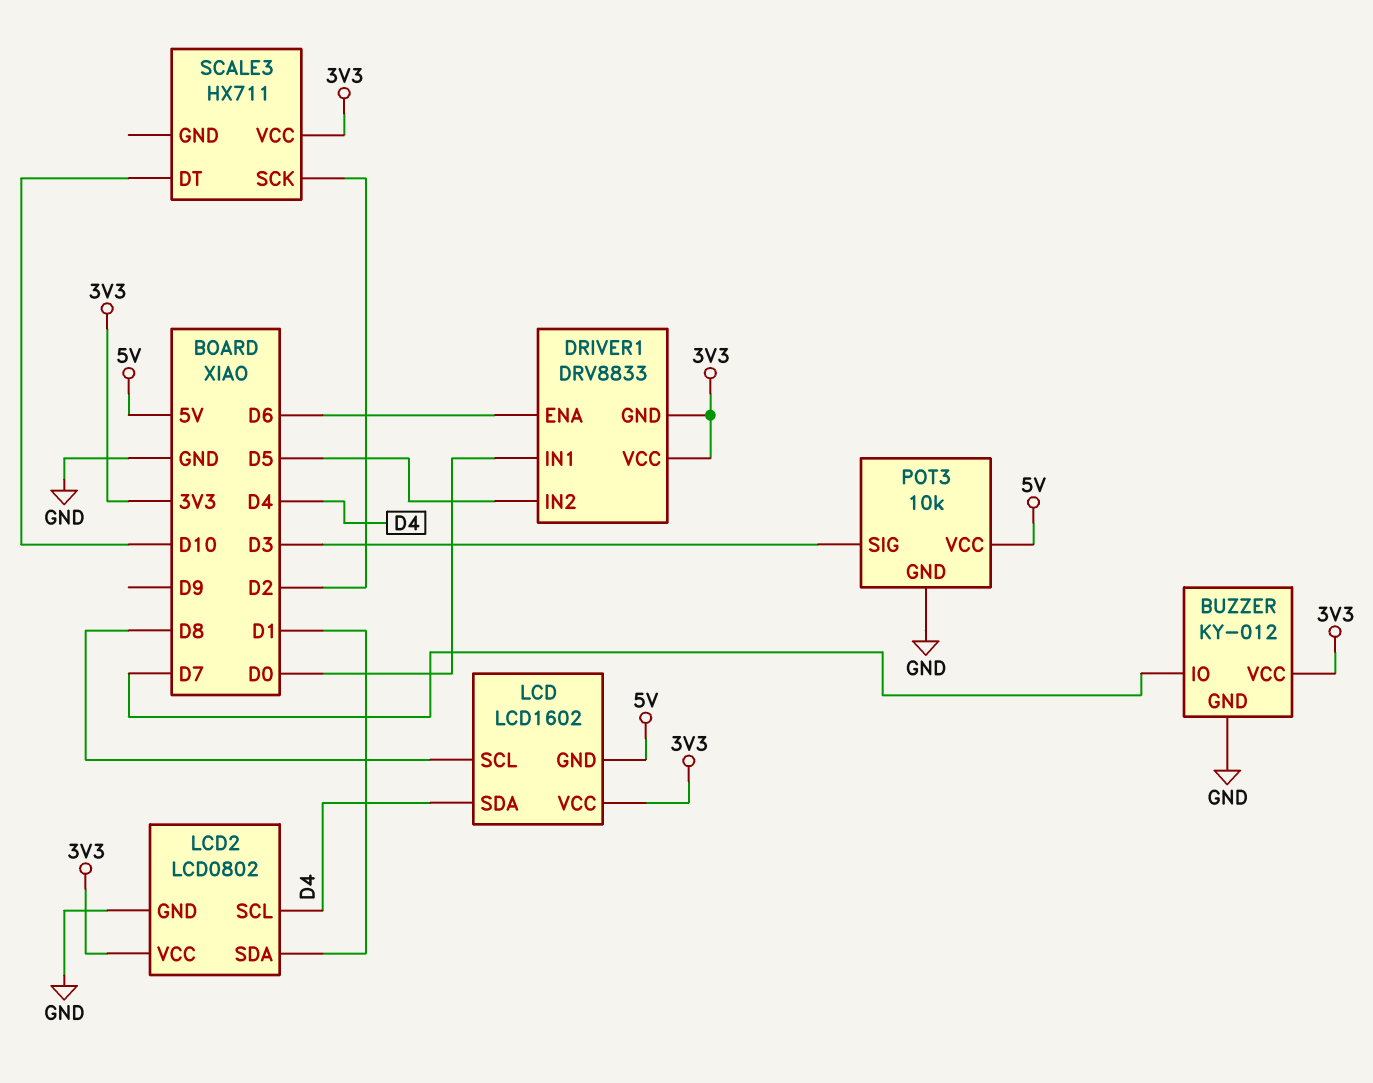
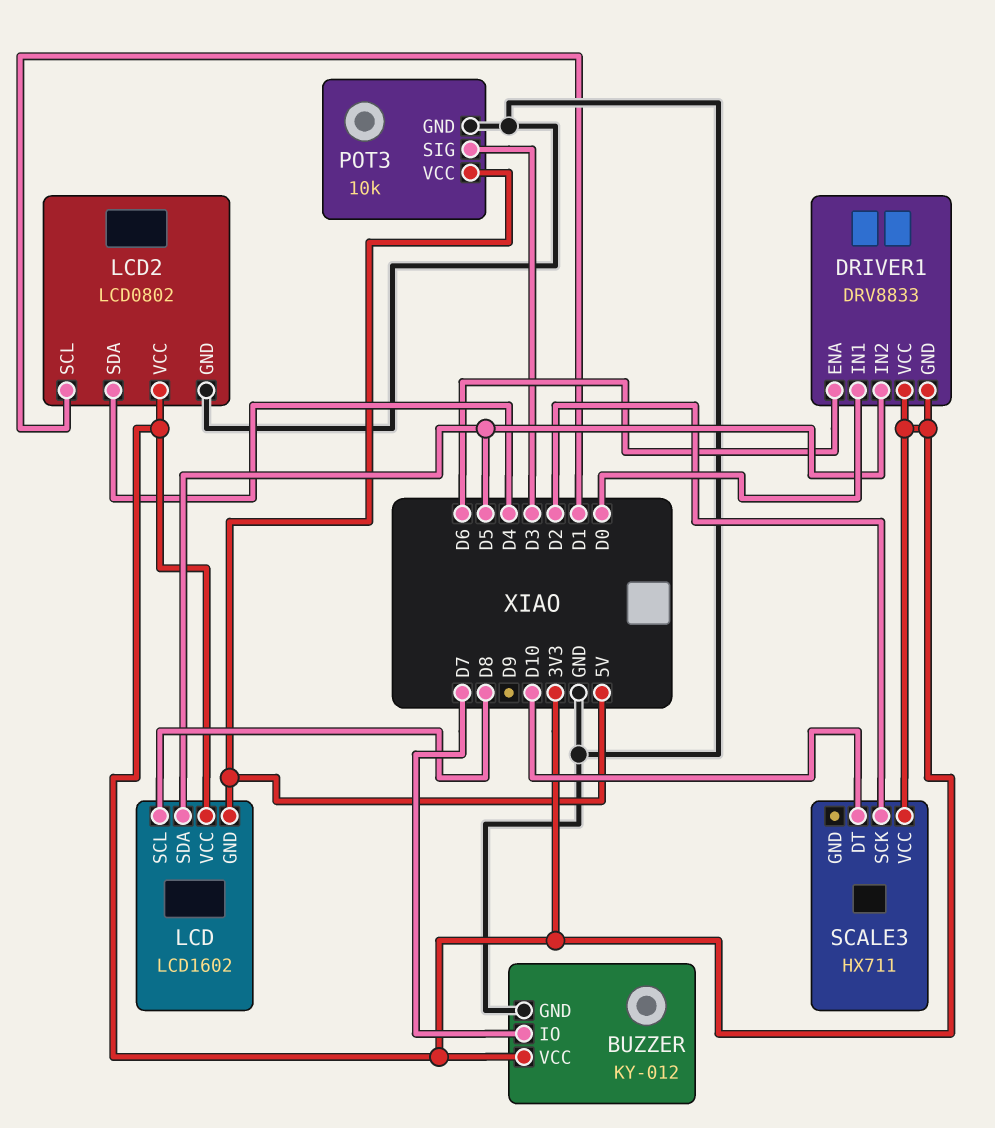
LCD pin SDA: D4 -> D5
LCD2 pin SCL: D4 -> D1
LCD2 pin SDA: D1 -> D4

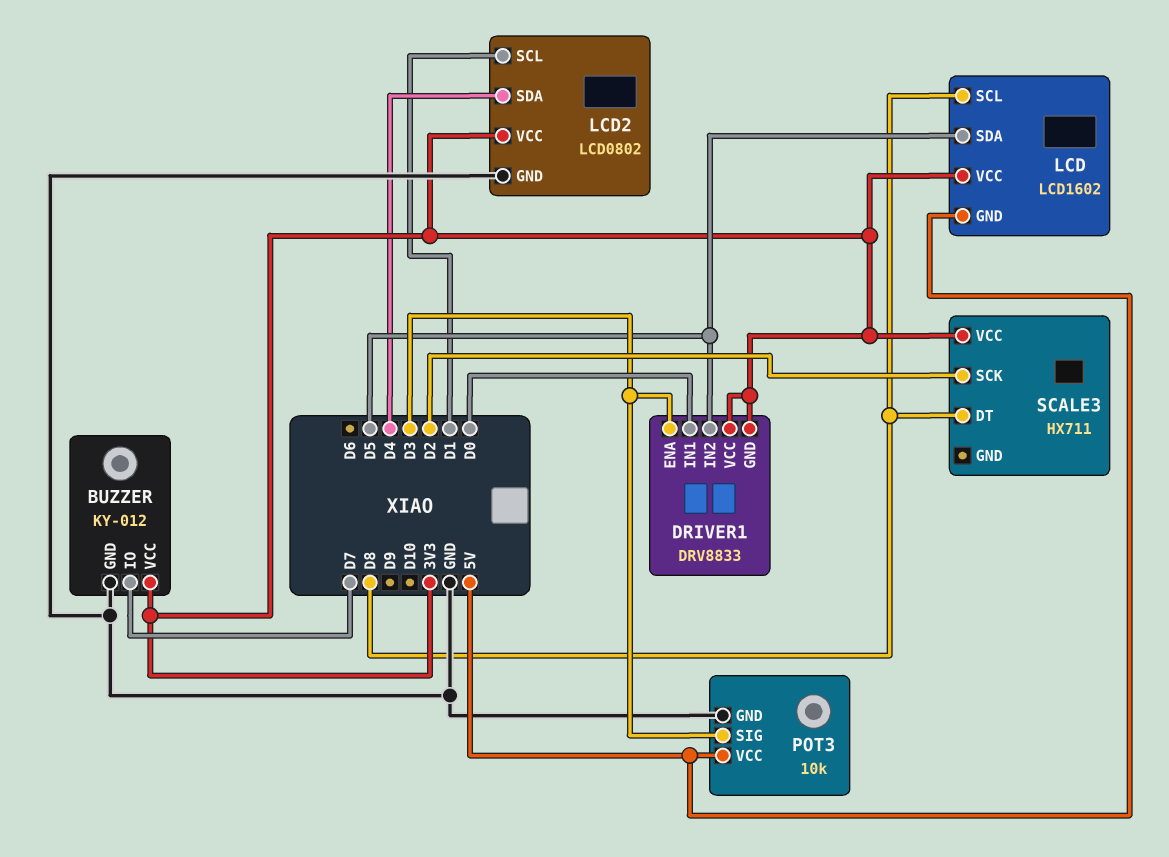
DRIVER1 pin ENA: D6 -> D3
SCALE3 pin DT: D10 -> D8

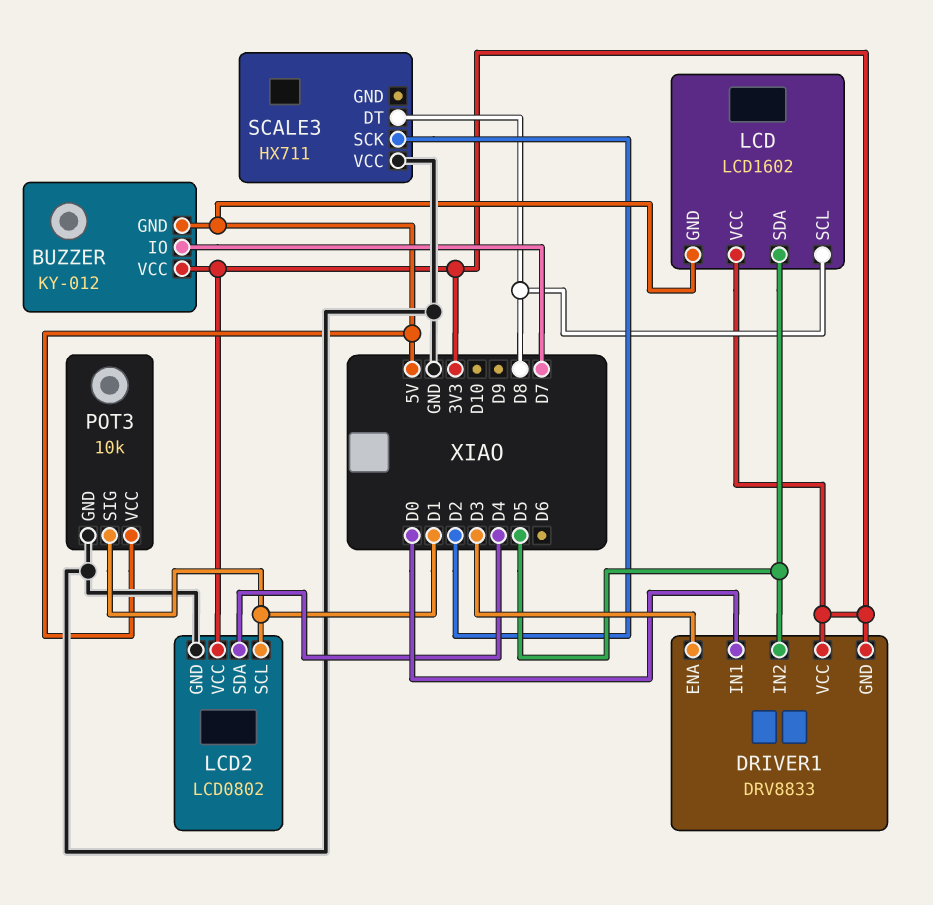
BUZZER pin GND: GND -> 5V
POT3 pin SIG: D3 -> D1
SCALE3 pin VCC: 3V3 -> GND

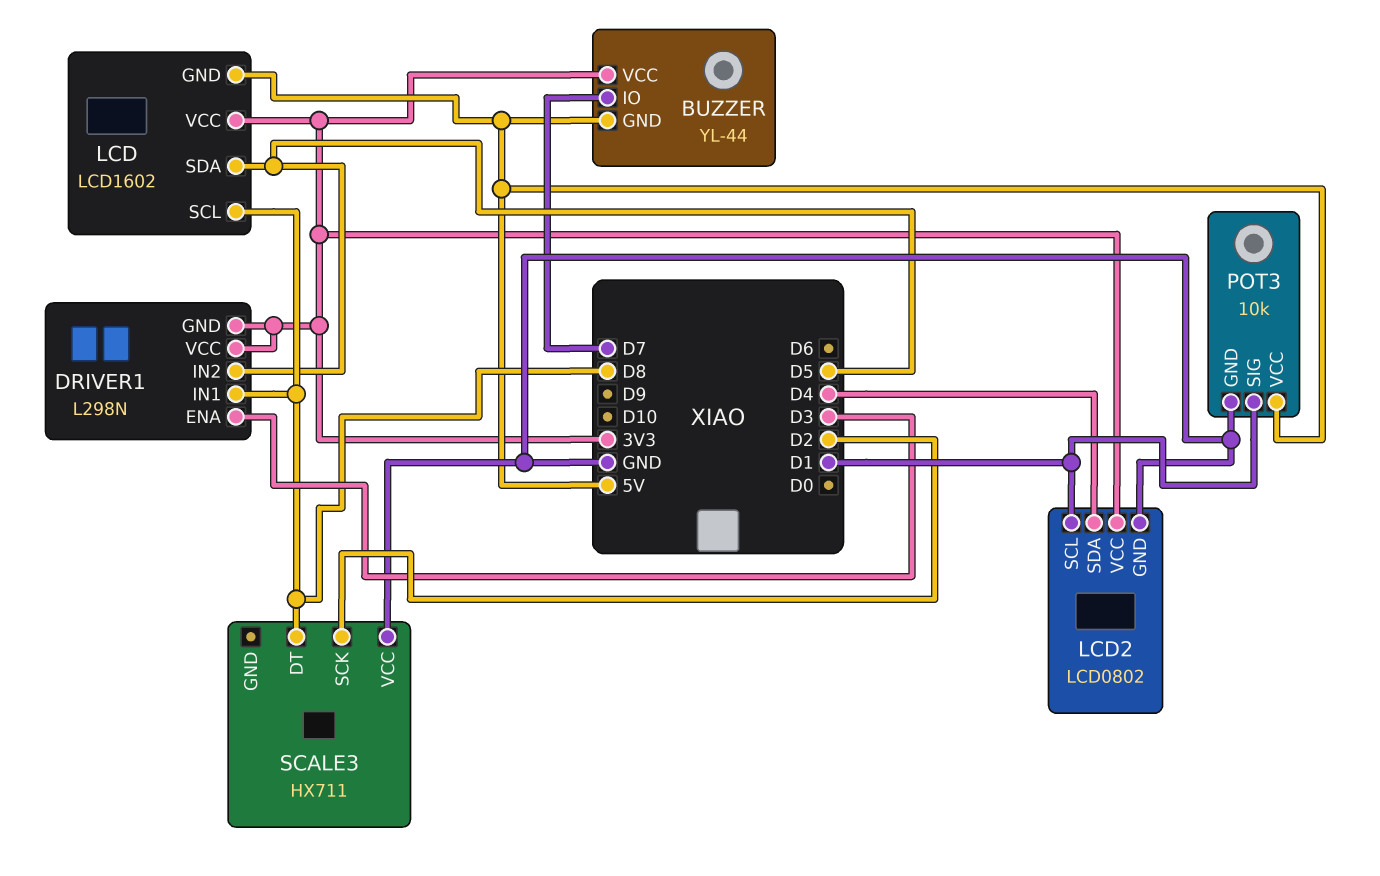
BUZZER: KY-012 -> YL-44
DRIVER1: DRV8833 -> L298N
DRIVER1 pin IN1: D0 -> D8

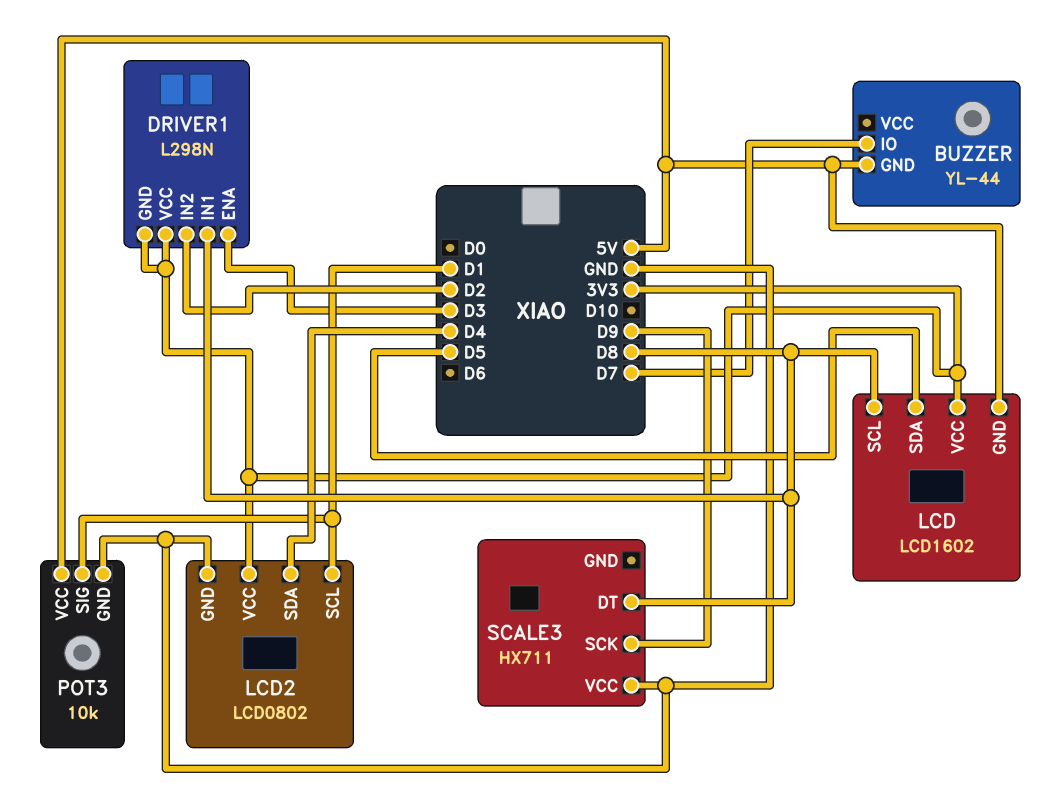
BUZZER pin VCC: 3V3 -> none
DRIVER1 pin IN2: D5 -> D2
SCALE3 pin SCK: D2 -> D9

